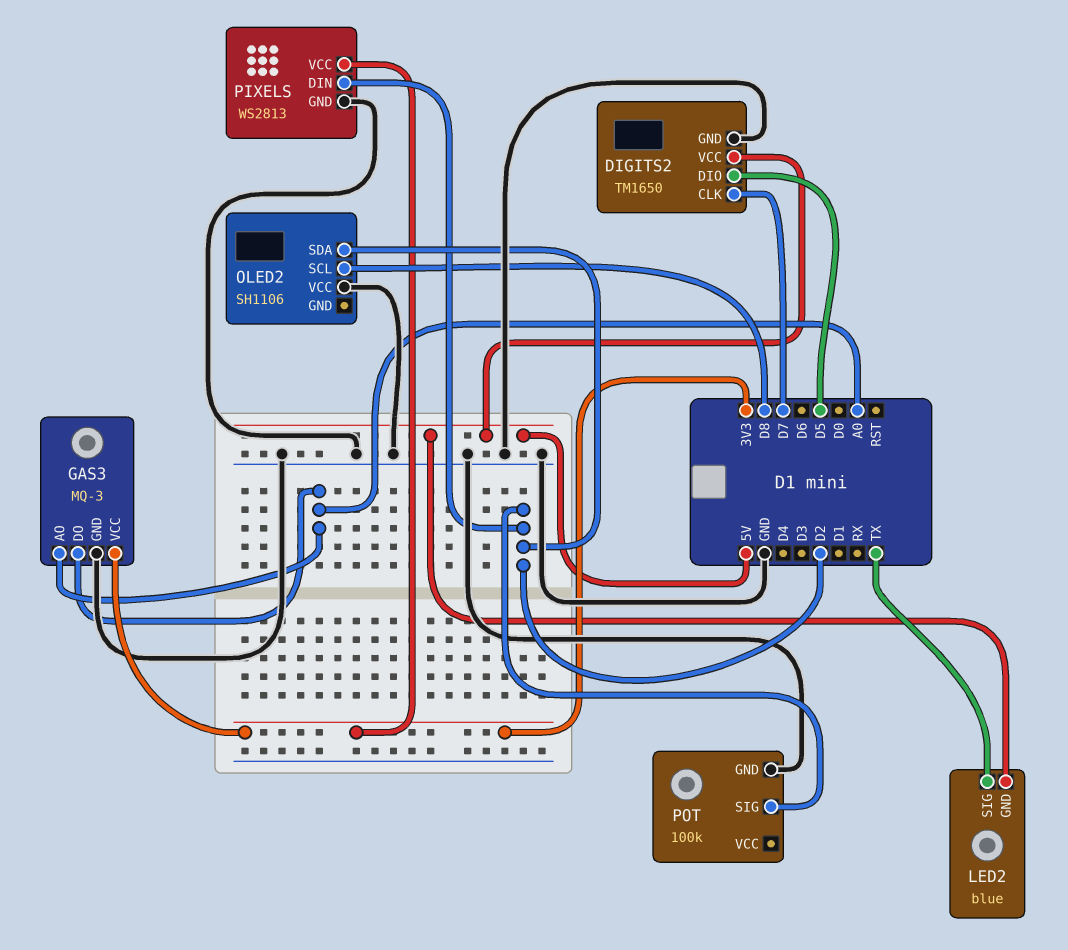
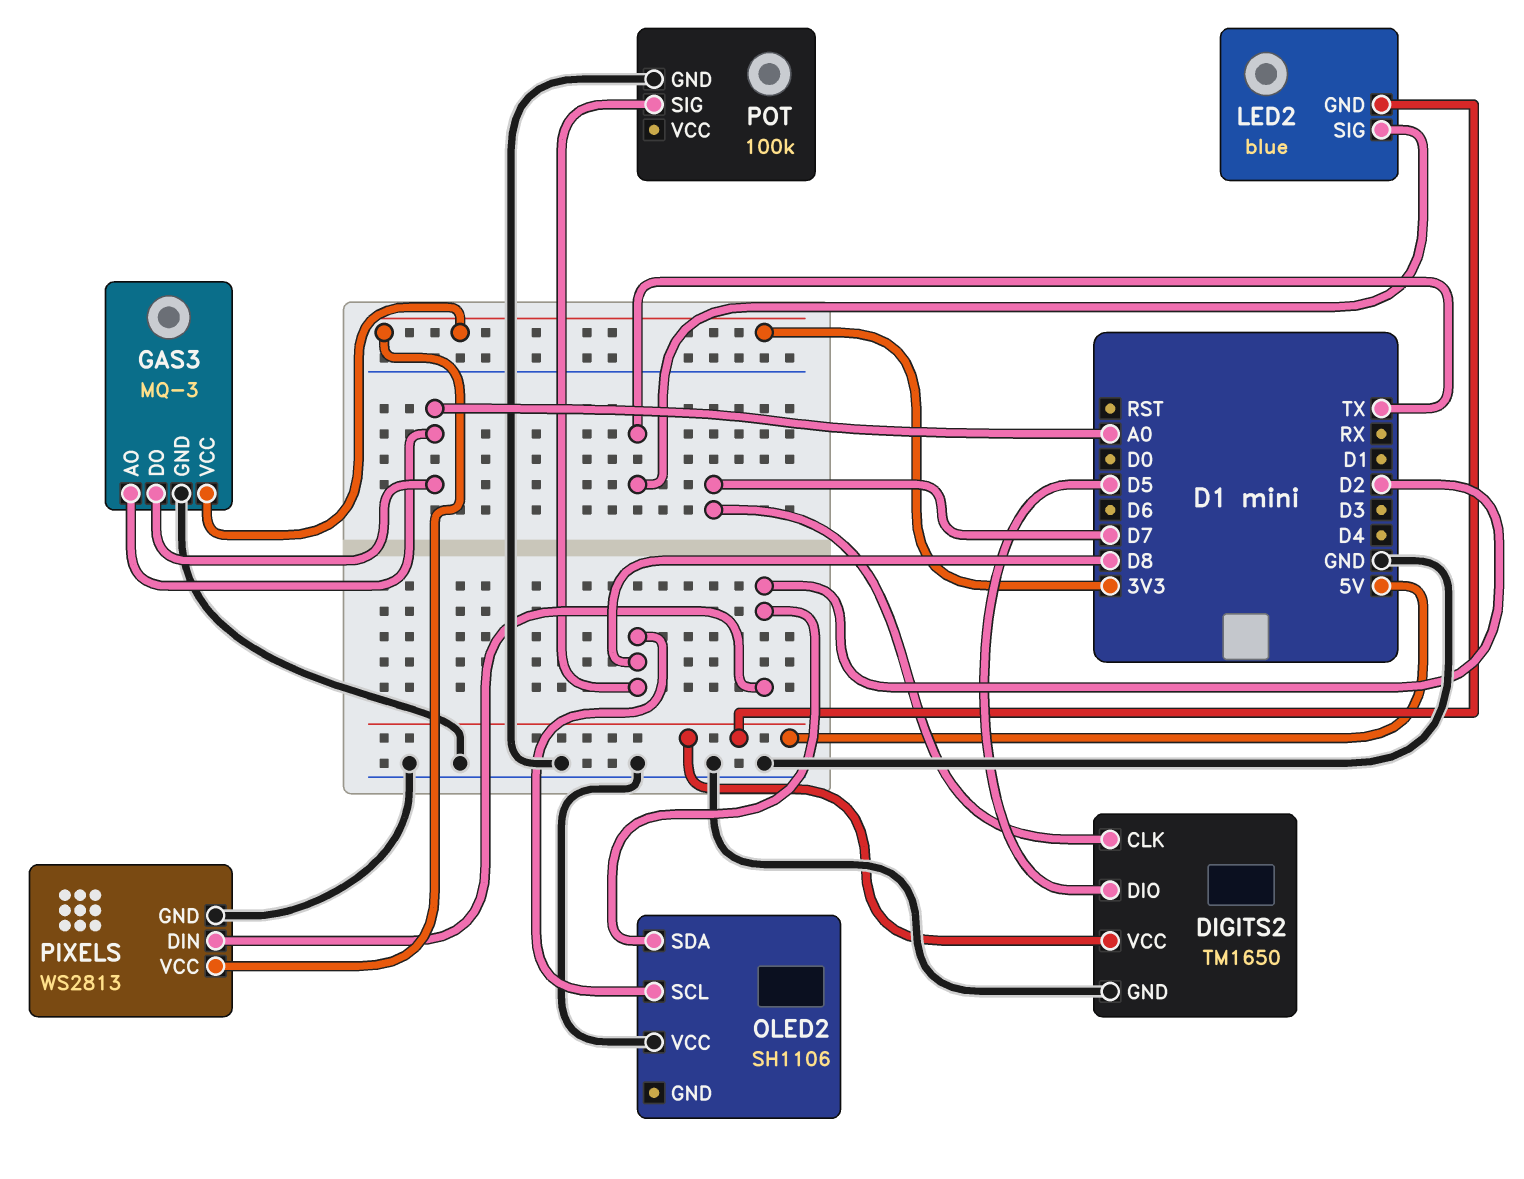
POT pin SIG: D2 -> D8

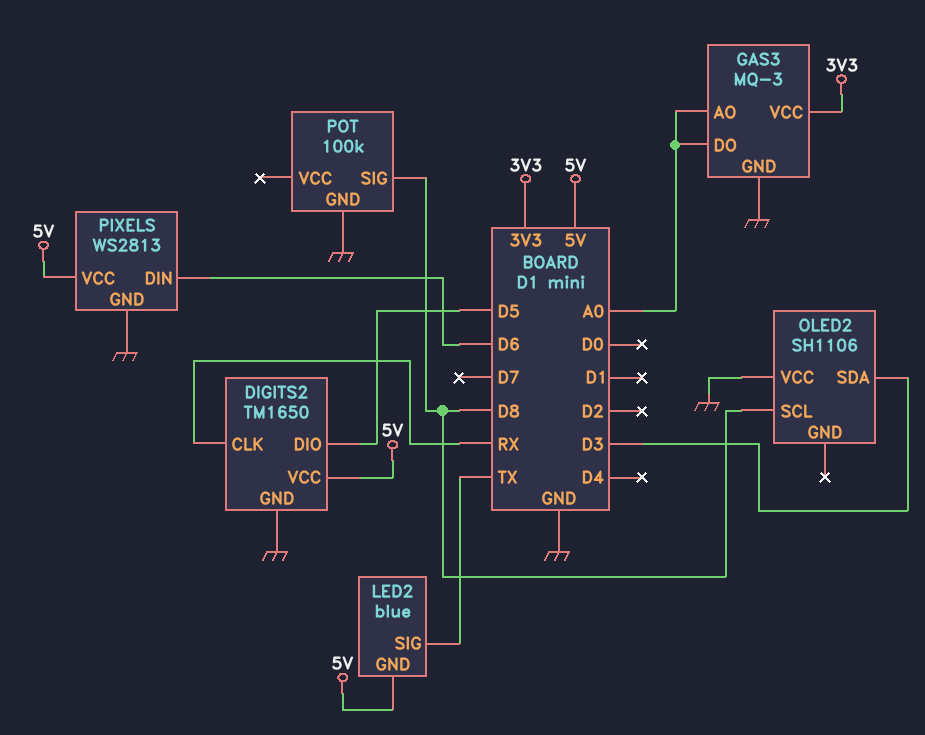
DIGITS2 pin CLK: D7 -> RX
OLED2 pin SDA: D2 -> D3
PIXELS pin DIN: D2 -> D6
PIXELS pin VCC: 3V3 -> 5V

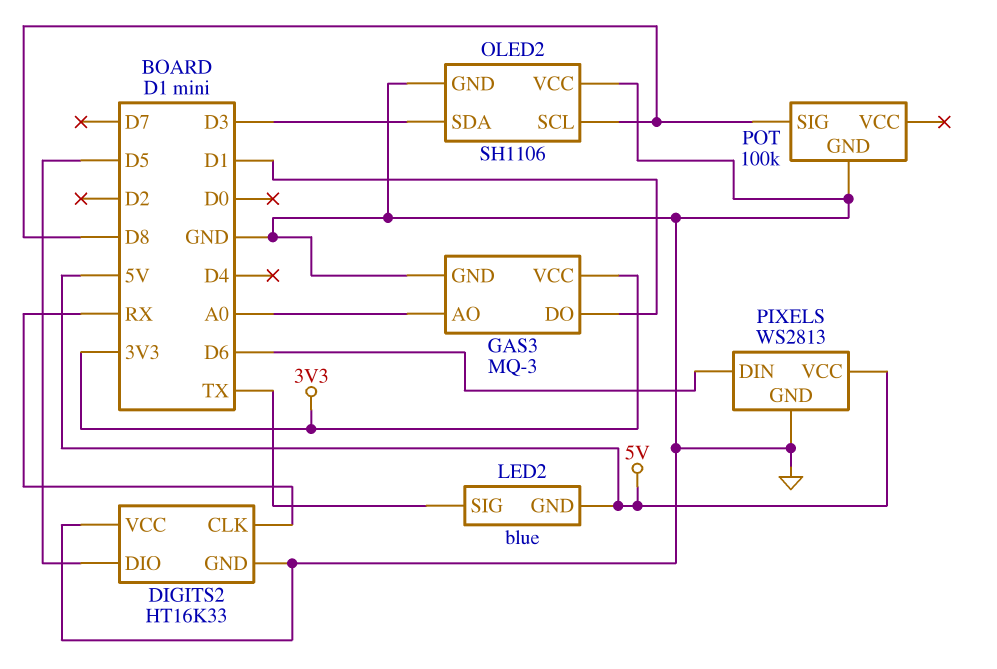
DIGITS2: TM1650 -> HT16K33
DIGITS2 pin VCC: 5V -> GND
GAS3 pin DO: A0 -> D1
OLED2 pin GND: none -> GND

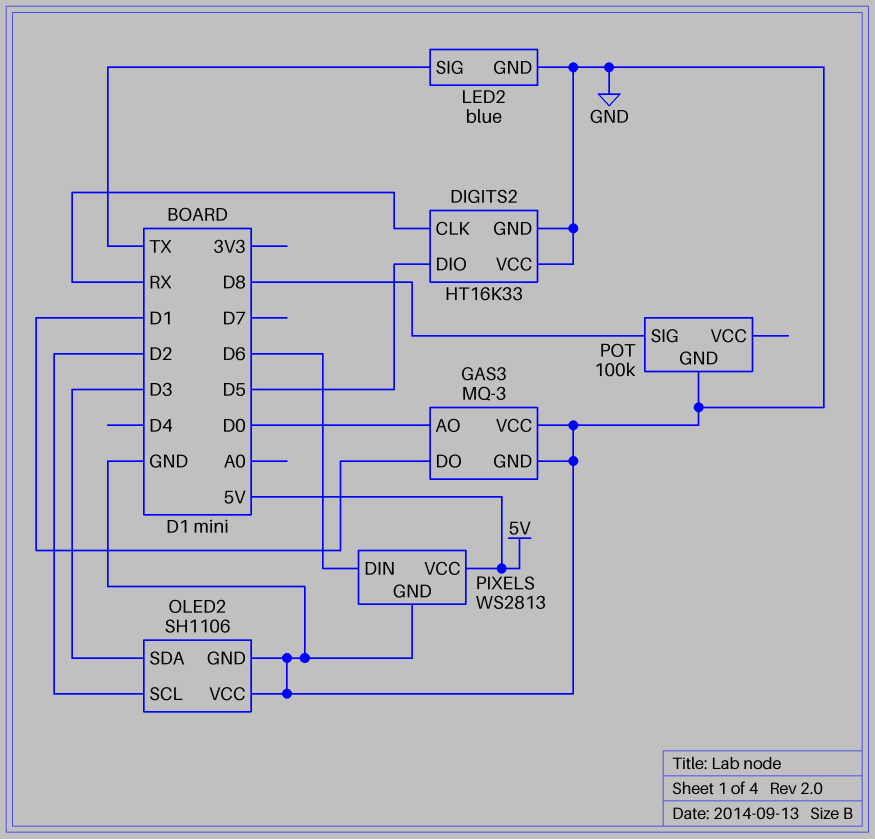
GAS3 pin AO: A0 -> D0
GAS3 pin VCC: 3V3 -> GND
LED2 pin GND: 5V -> GND
OLED2 pin SCL: D8 -> D2

